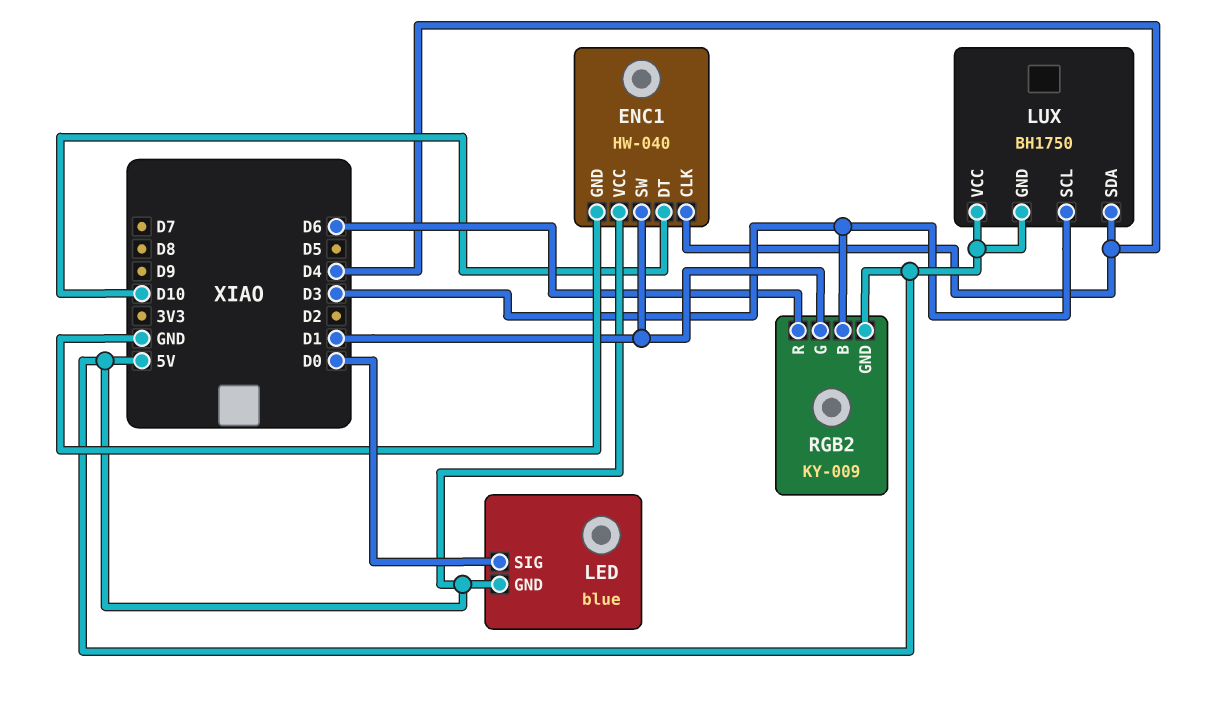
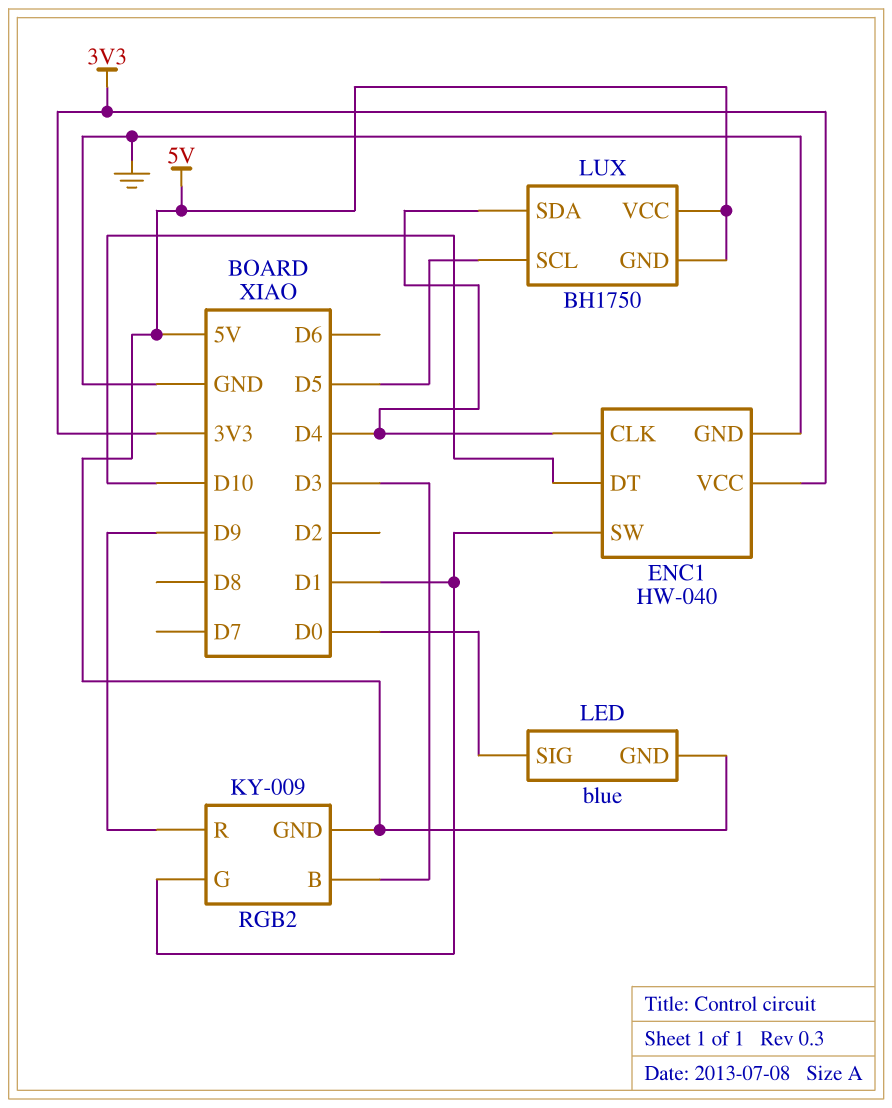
ENC1 pin VCC: 5V -> 3V3
LUX pin SCL: D3 -> D5
RGB2 pin R: D6 -> D9

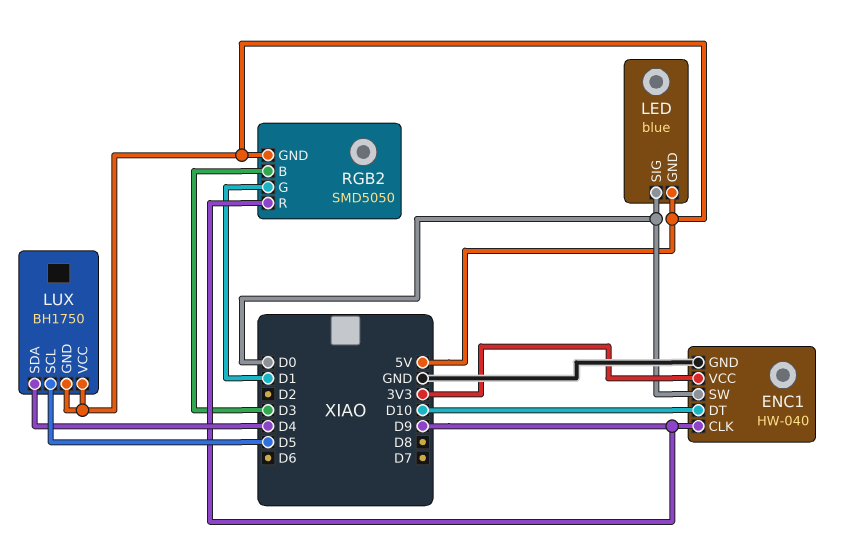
ENC1 pin CLK: D4 -> D9
ENC1 pin SW: D1 -> D0
RGB2: KY-009 -> SMD5050

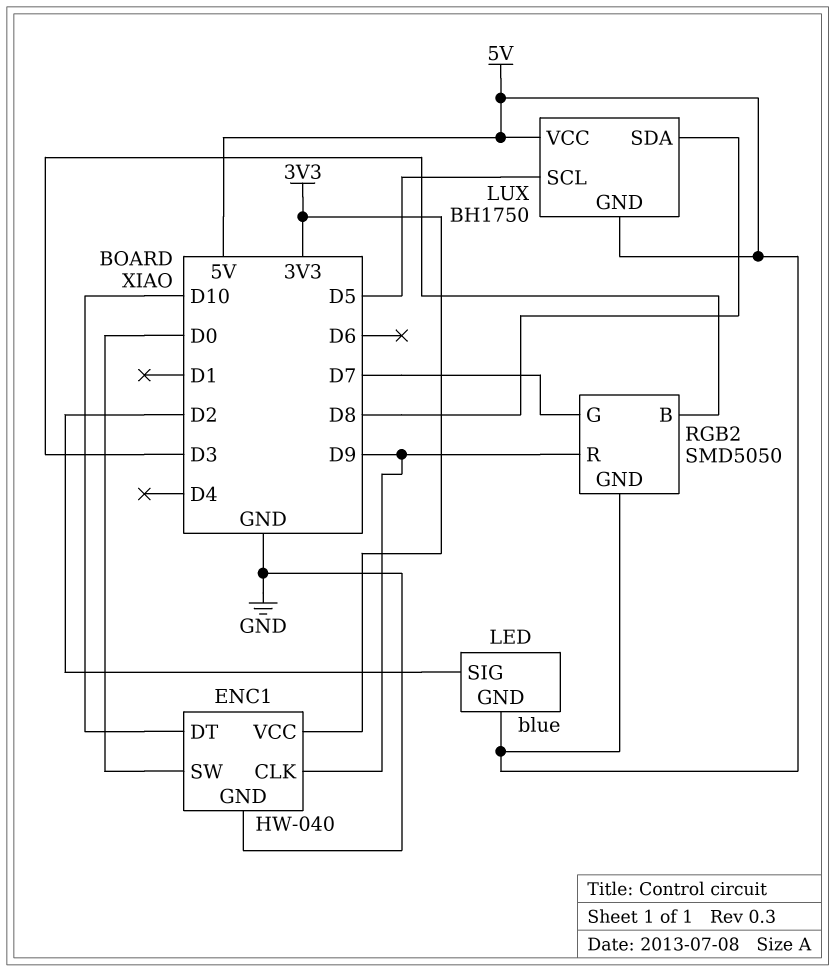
LED pin SIG: D0 -> D2
LUX pin SDA: D4 -> D8
RGB2 pin G: D1 -> D7

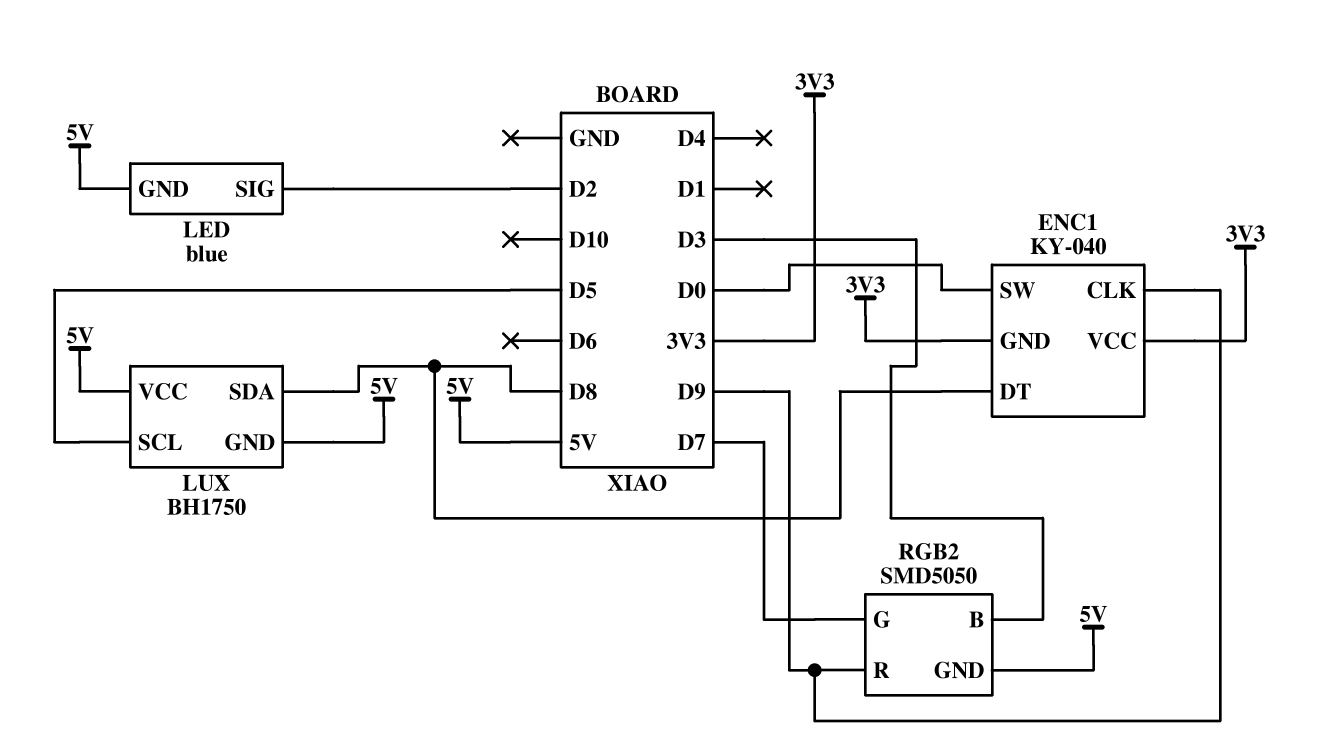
ENC1: HW-040 -> KY-040
ENC1 pin DT: D10 -> D8
ENC1 pin GND: GND -> 3V3

